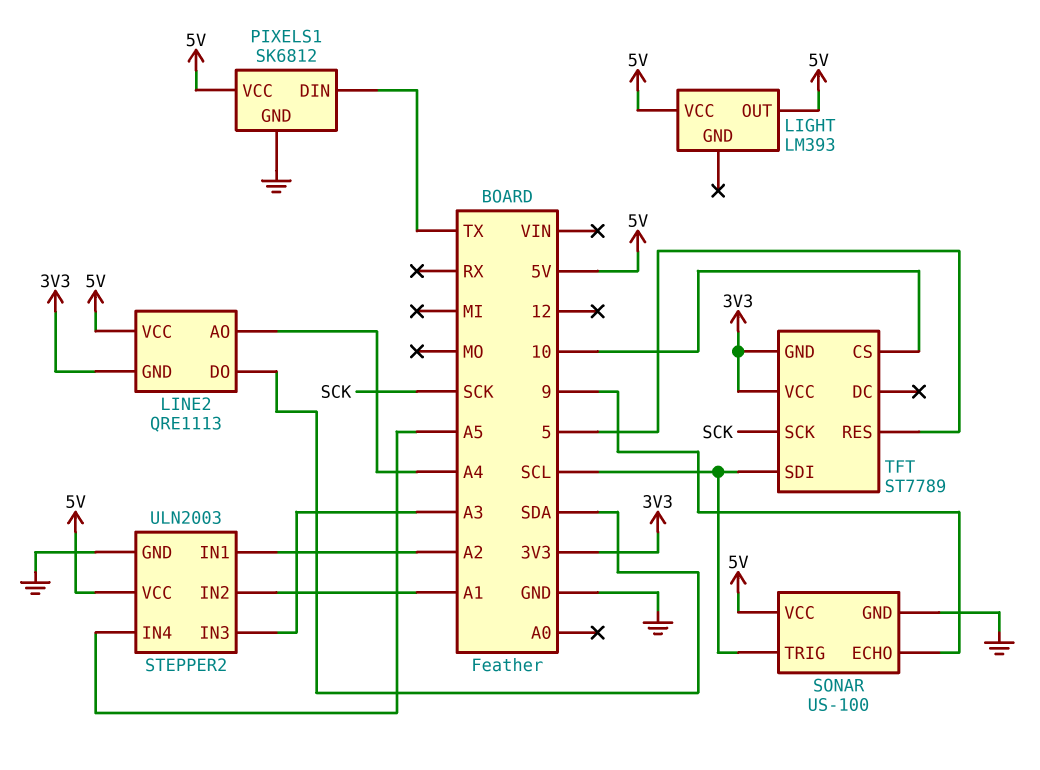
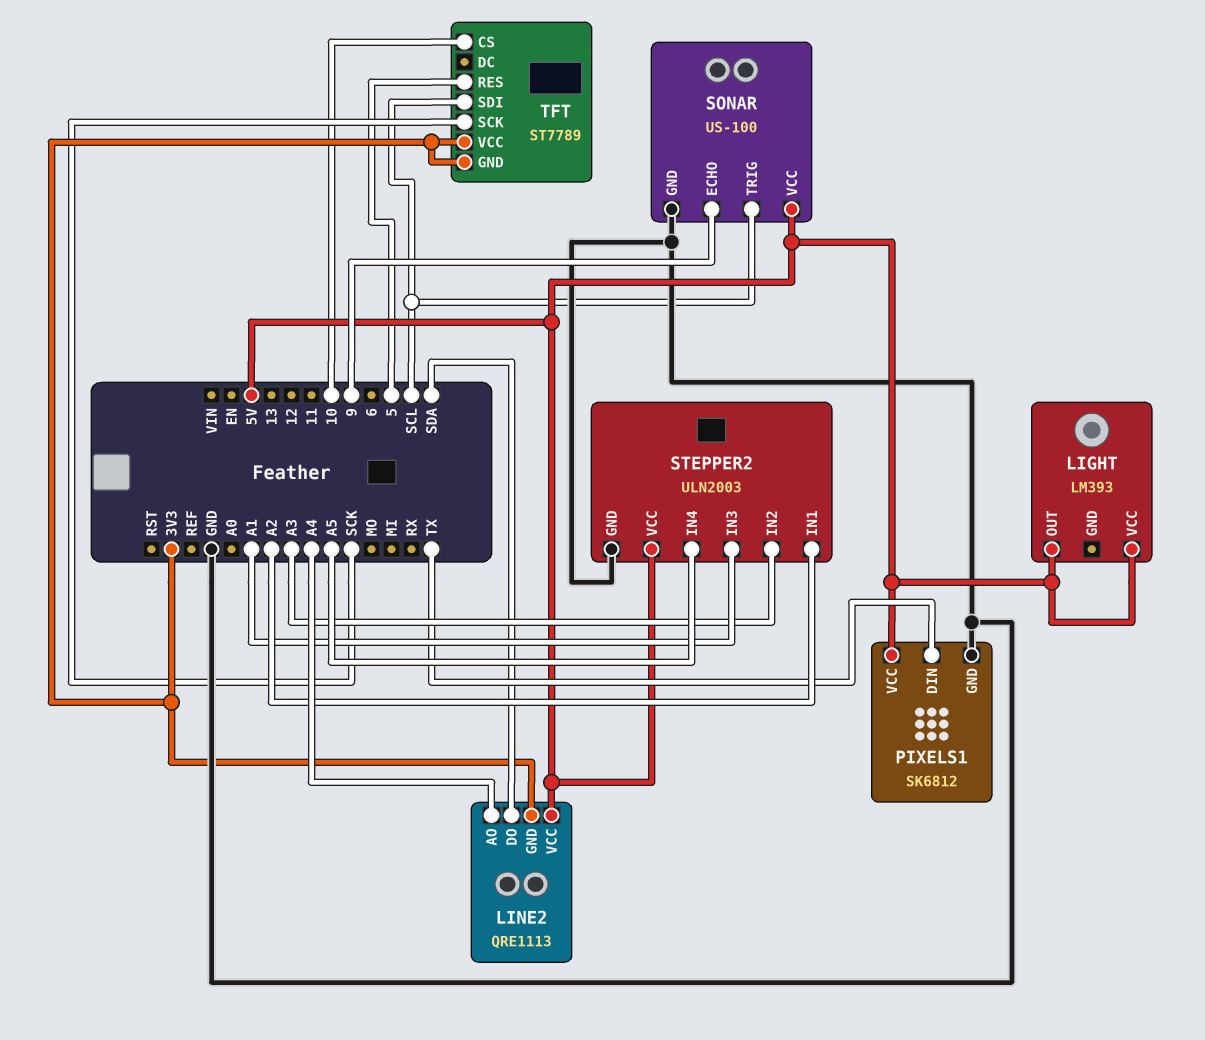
STEPPER2 pin IN2: A1 -> A3
STEPPER2 pin IN3: A3 -> A1

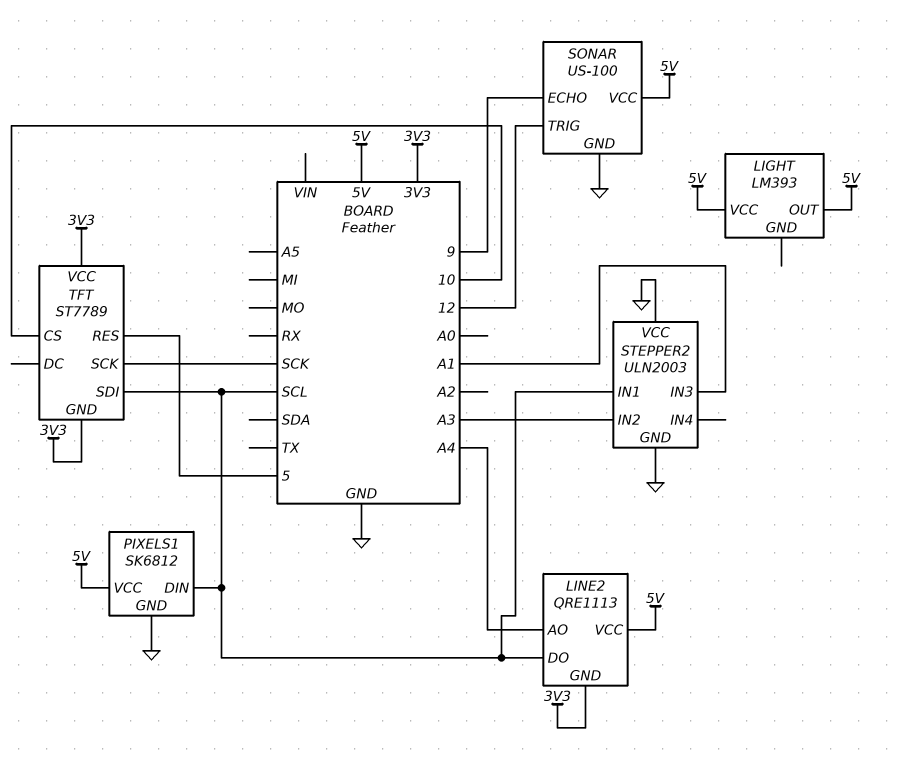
LINE2 pin DO: SDA -> SCL
PIXELS1 pin DIN: TX -> SCL
SONAR pin TRIG: SCL -> 12
STEPPER2 pin IN1: A2 -> SCL
STEPPER2 pin IN4: A5 -> none
STEPPER2 pin VCC: 5V -> GND

